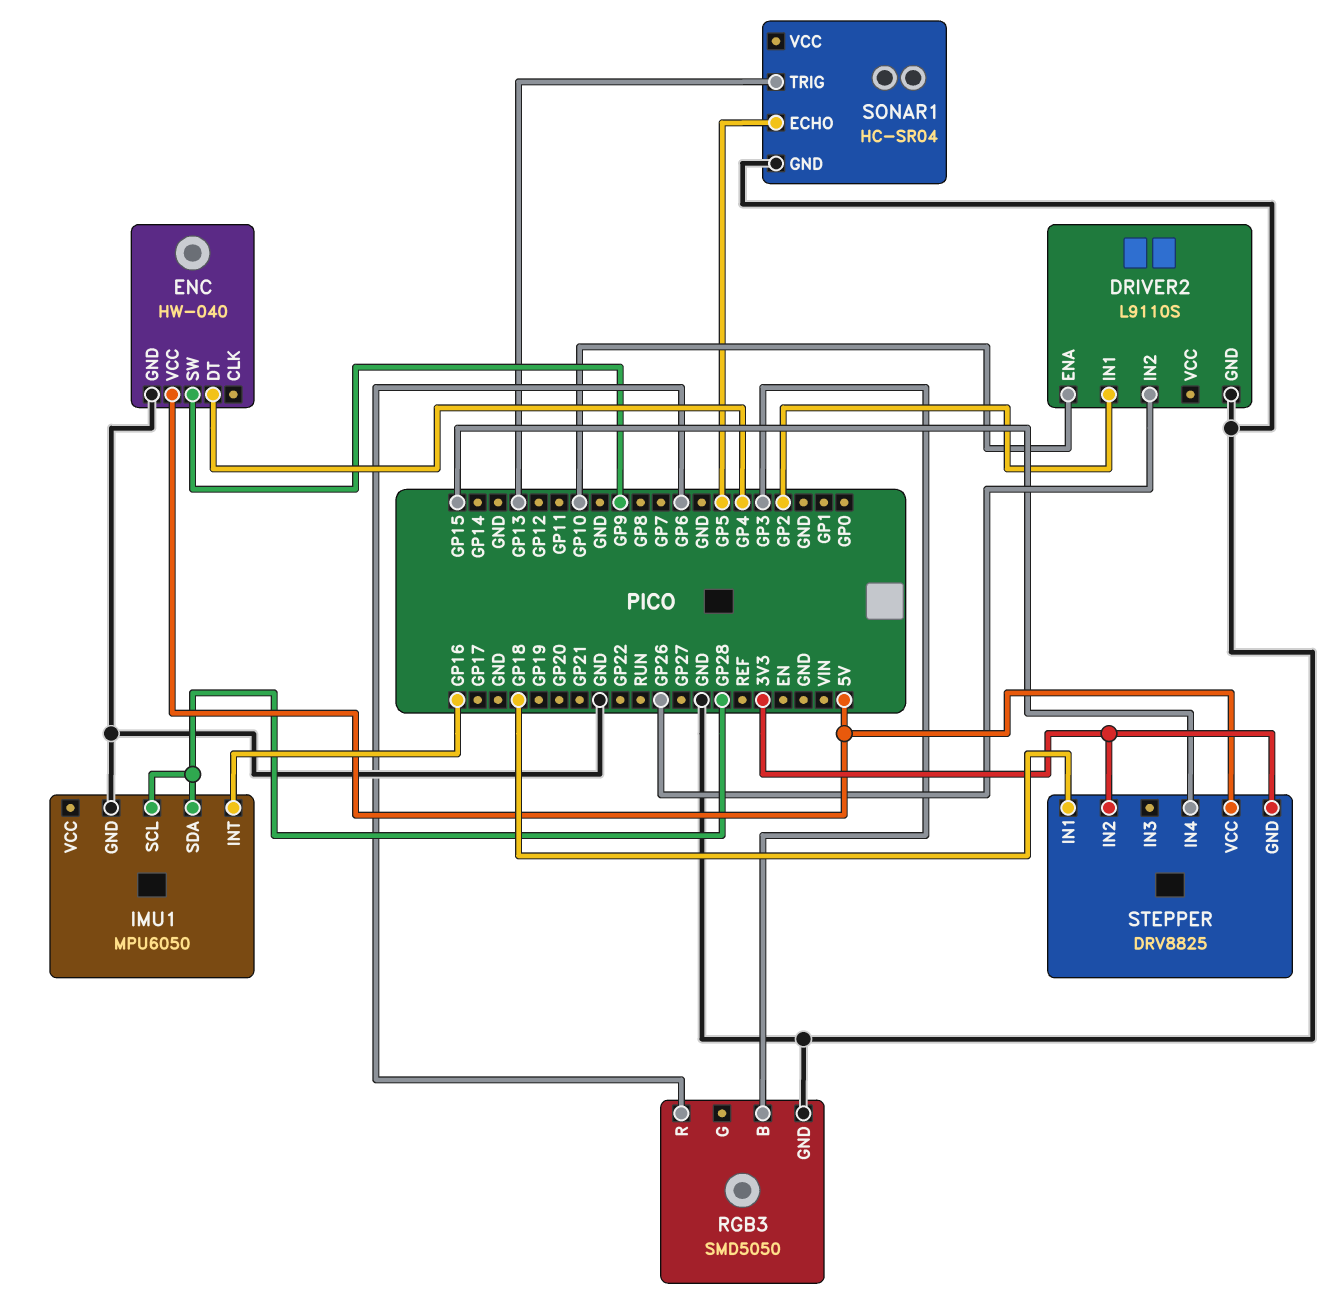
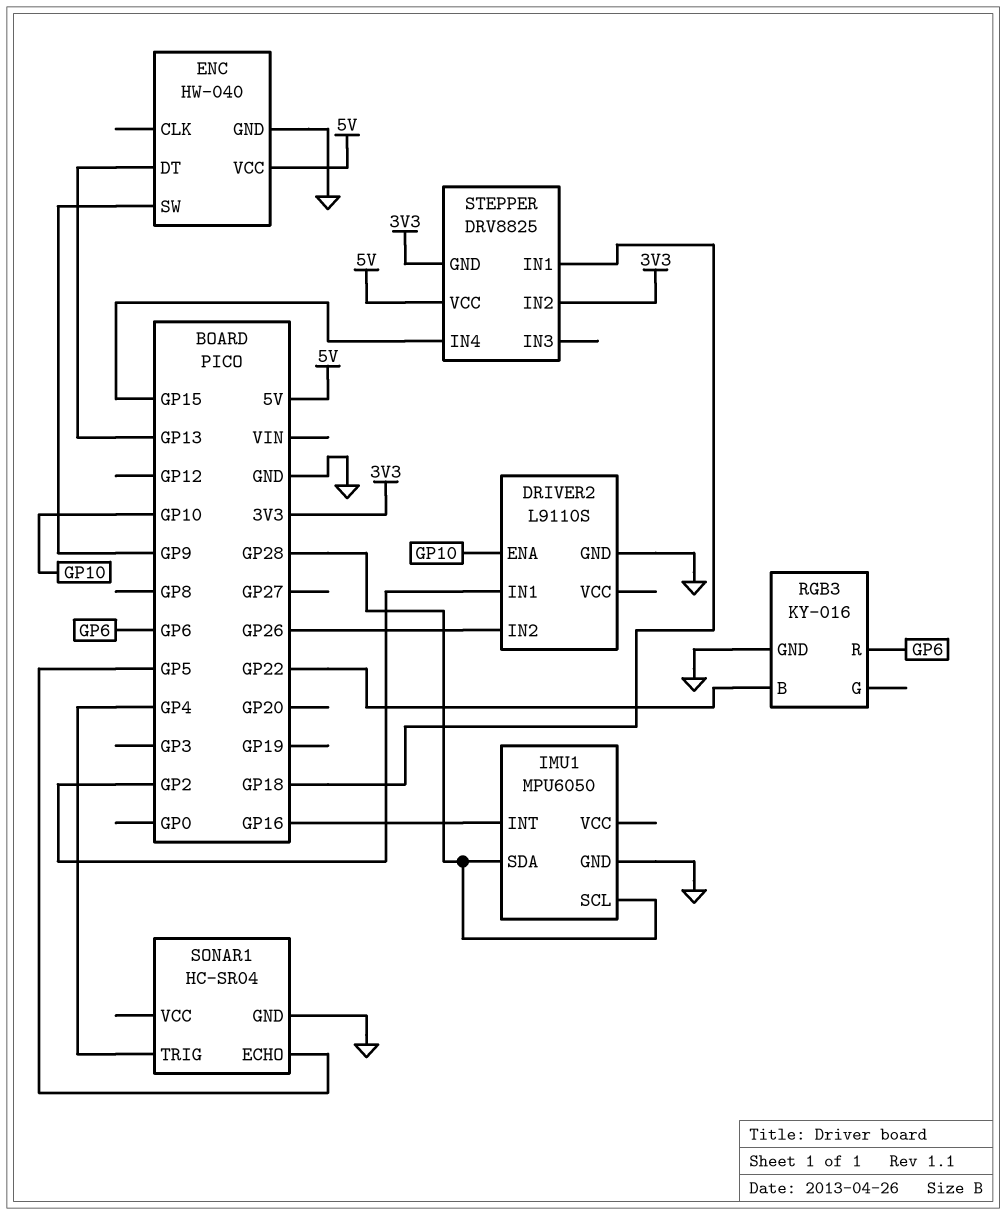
ENC pin DT: GP4 -> GP13
RGB3: SMD5050 -> KY-016
RGB3 pin B: GP3 -> GP22
SONAR1 pin TRIG: GP13 -> GP4

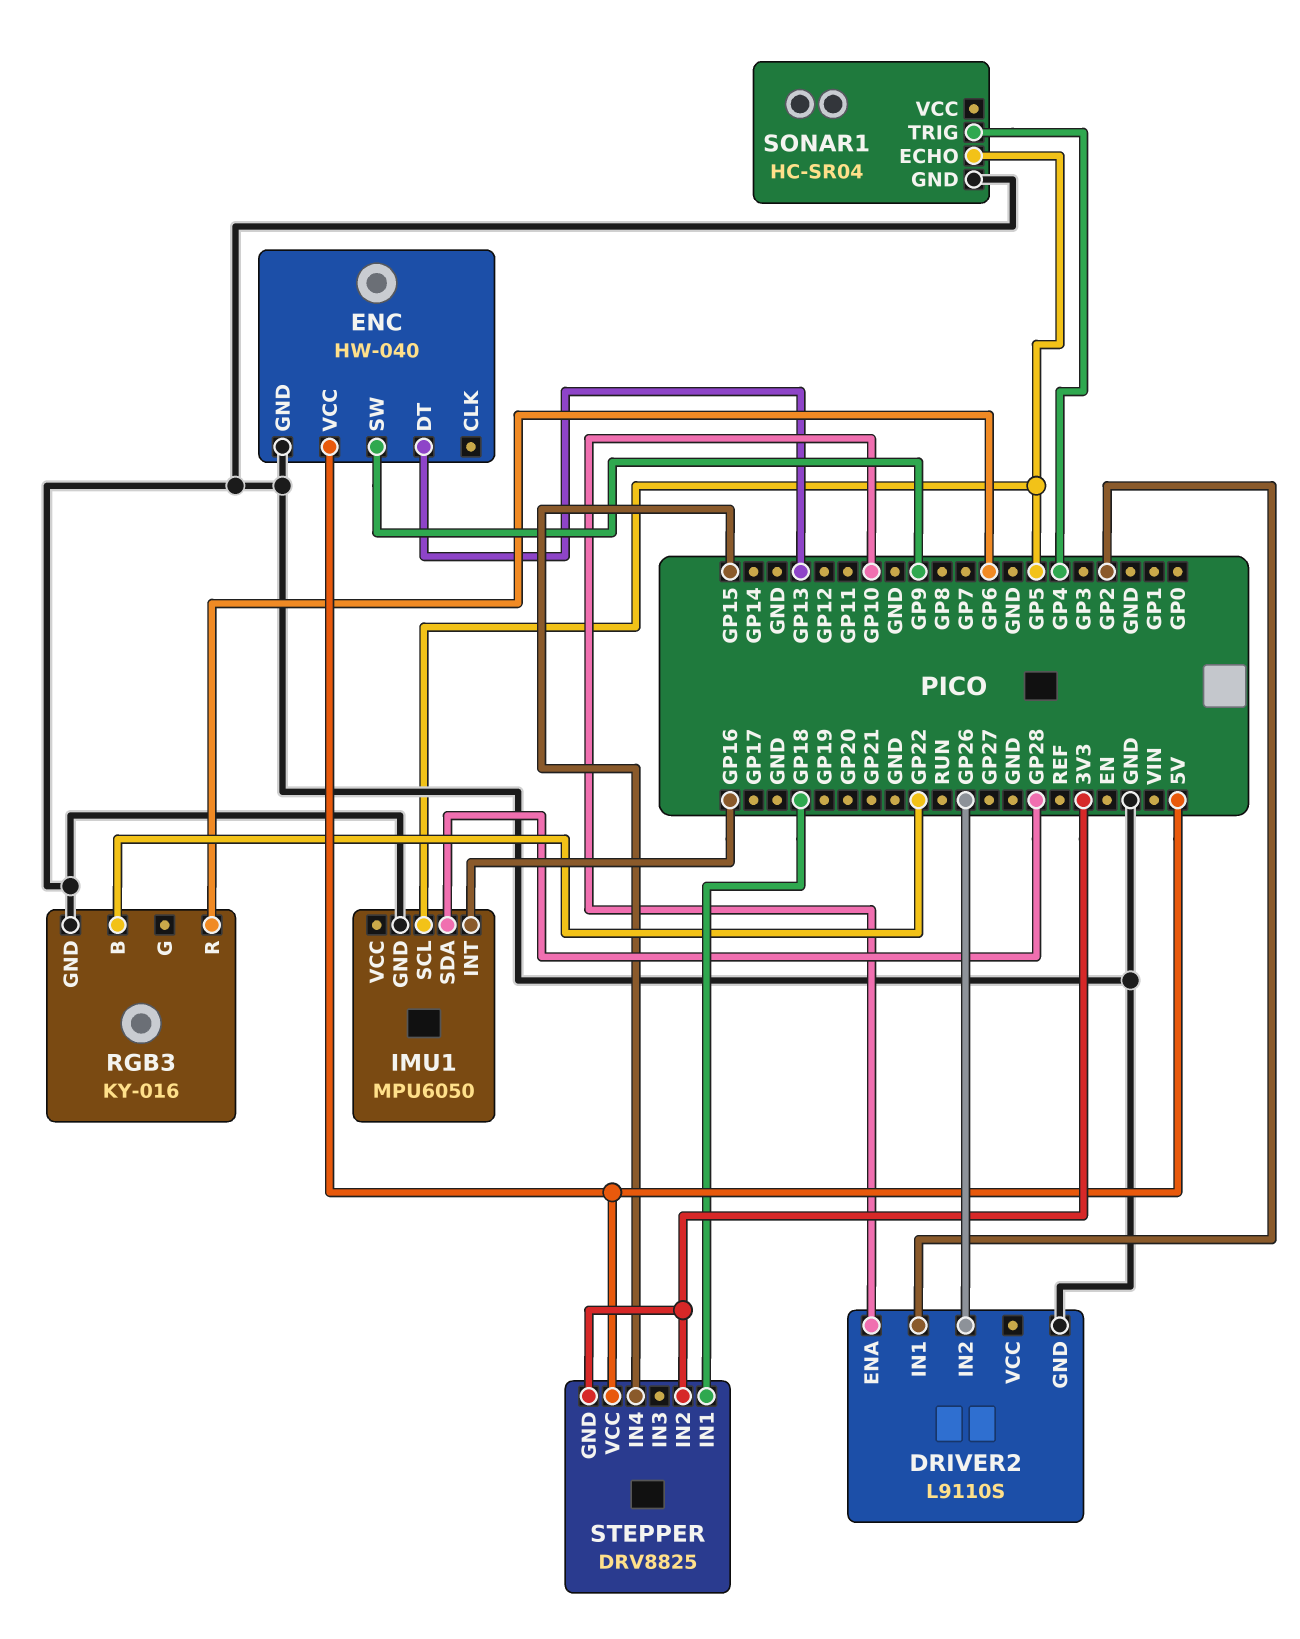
IMU1 pin SCL: GP28 -> GP5

